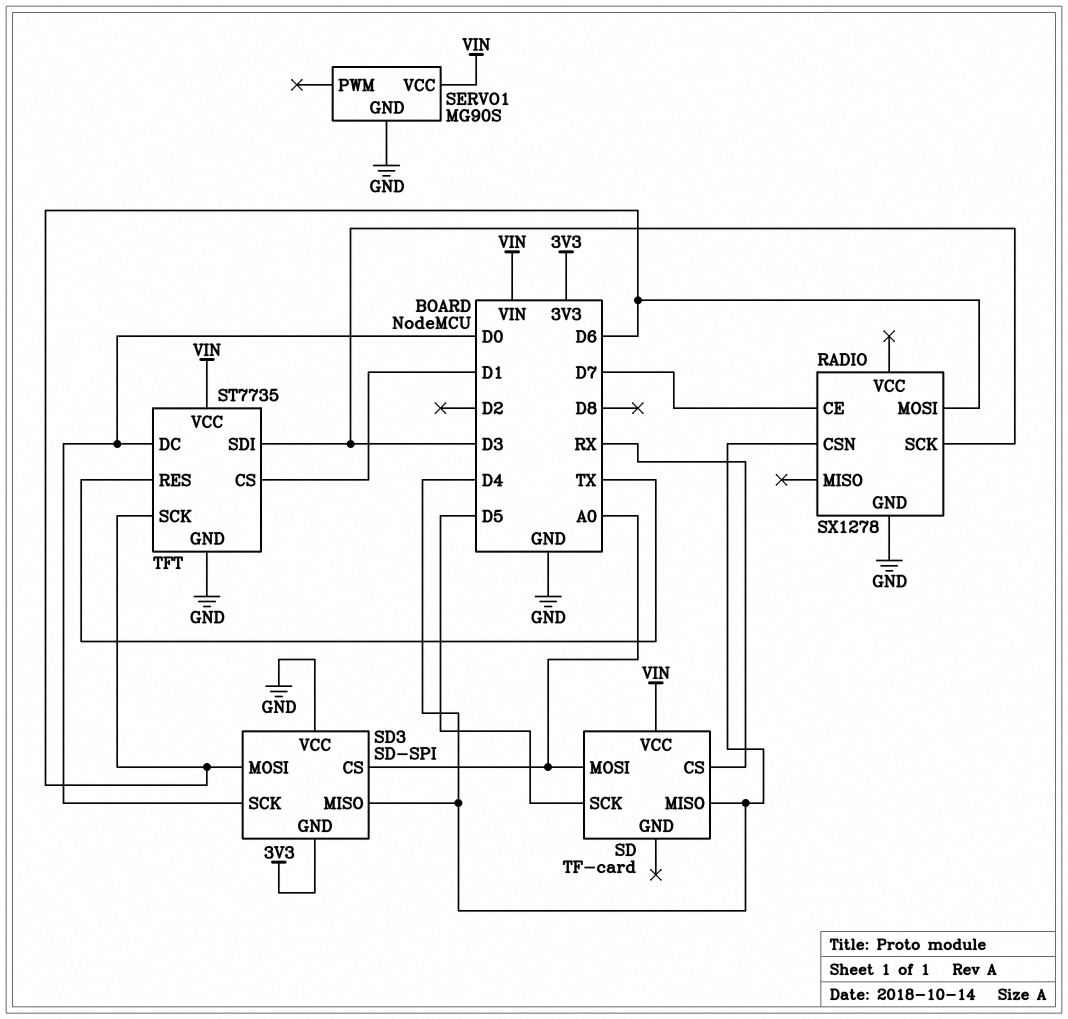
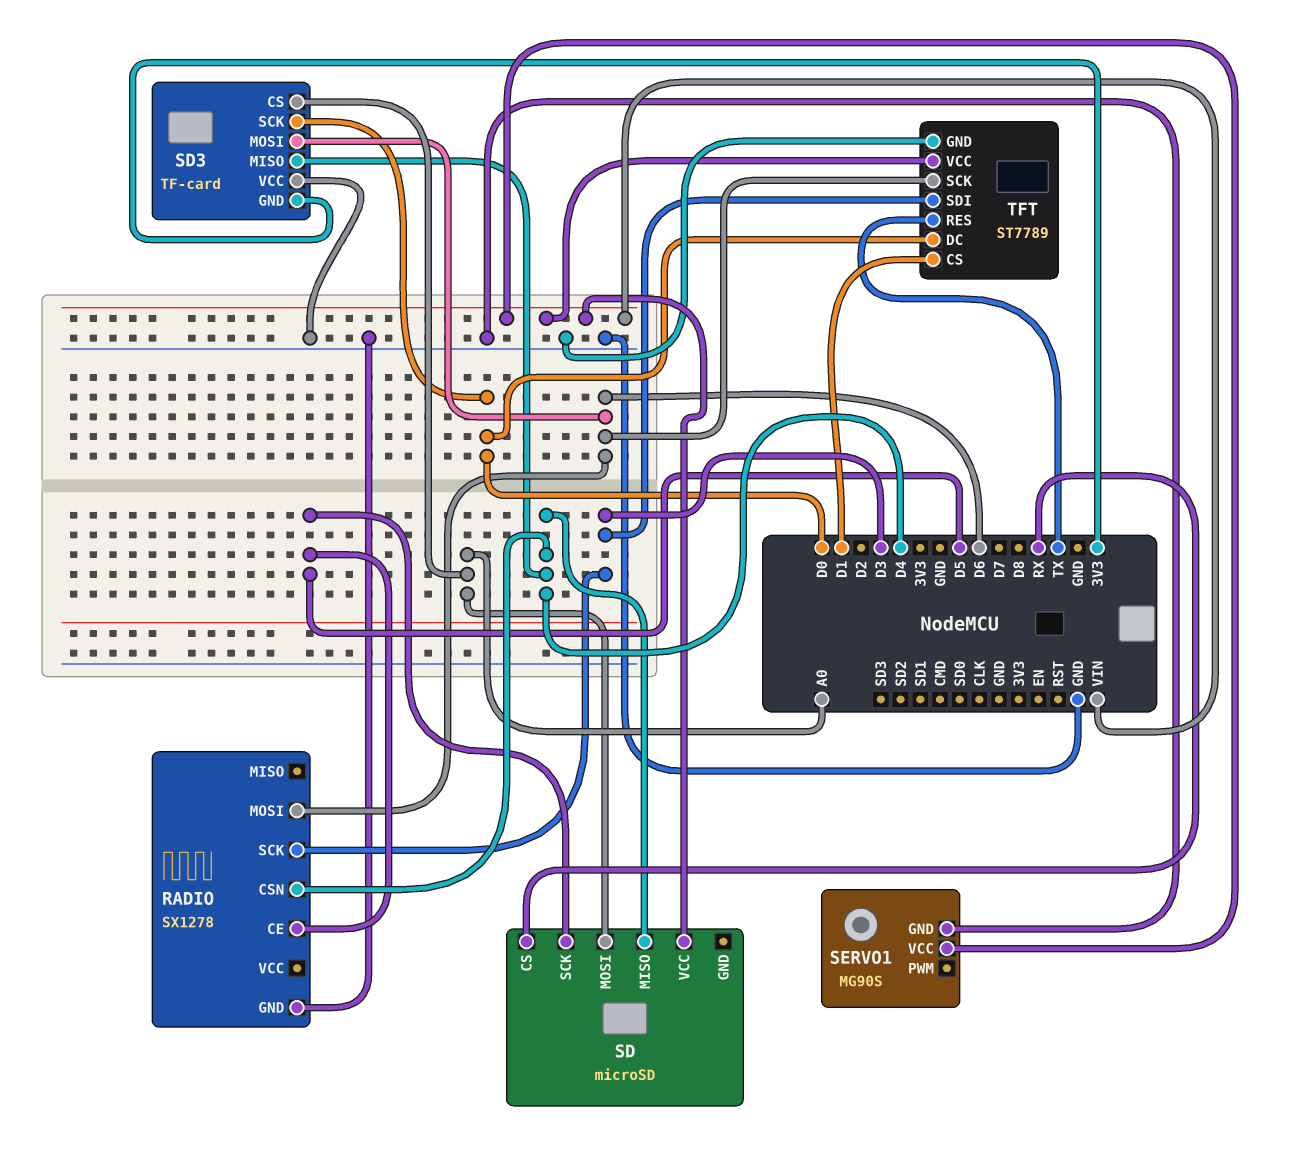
RADIO pin CE: D7 -> D5
SD: TF-card -> microSD
SD3: SD-SPI -> TF-card
TFT: ST7735 -> ST7789

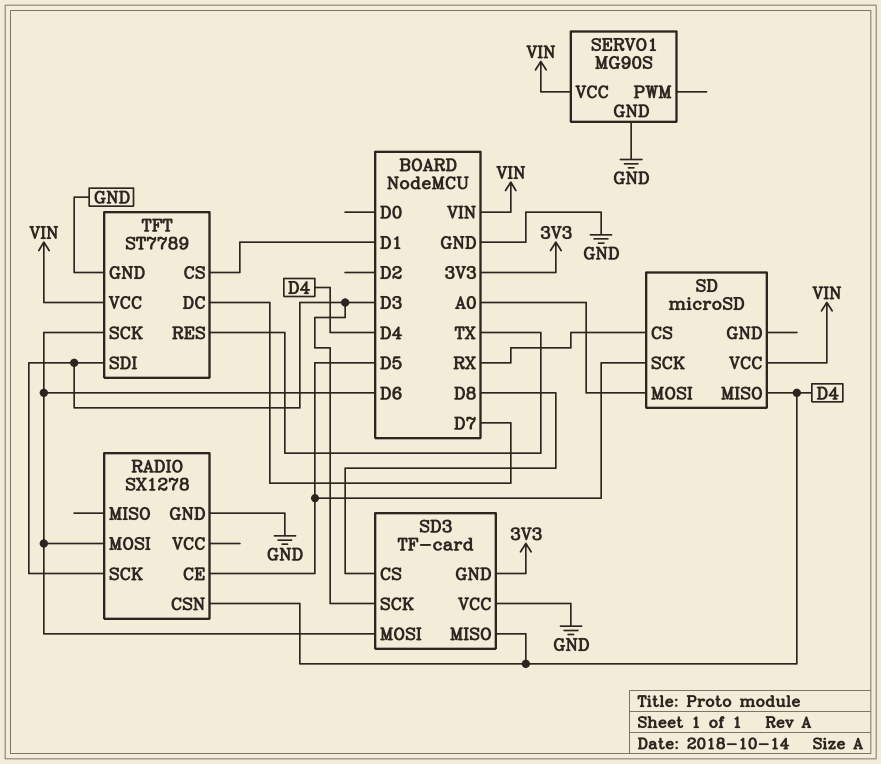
SD3 pin CS: A0 -> D8
SD3 pin SCK: D0 -> D3
TFT pin DC: D0 -> D7

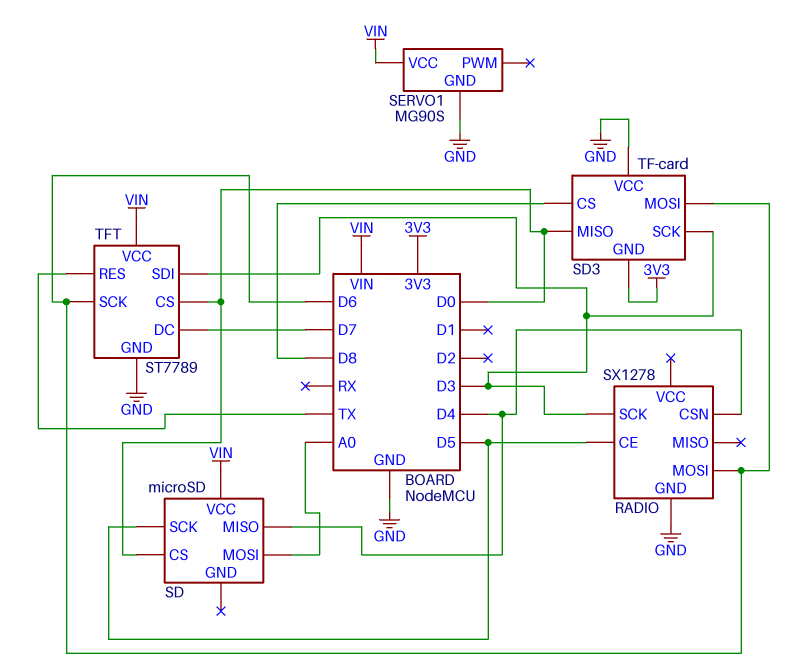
SD pin CS: RX -> D0
SD3 pin MISO: D4 -> D0
TFT pin CS: D1 -> D0

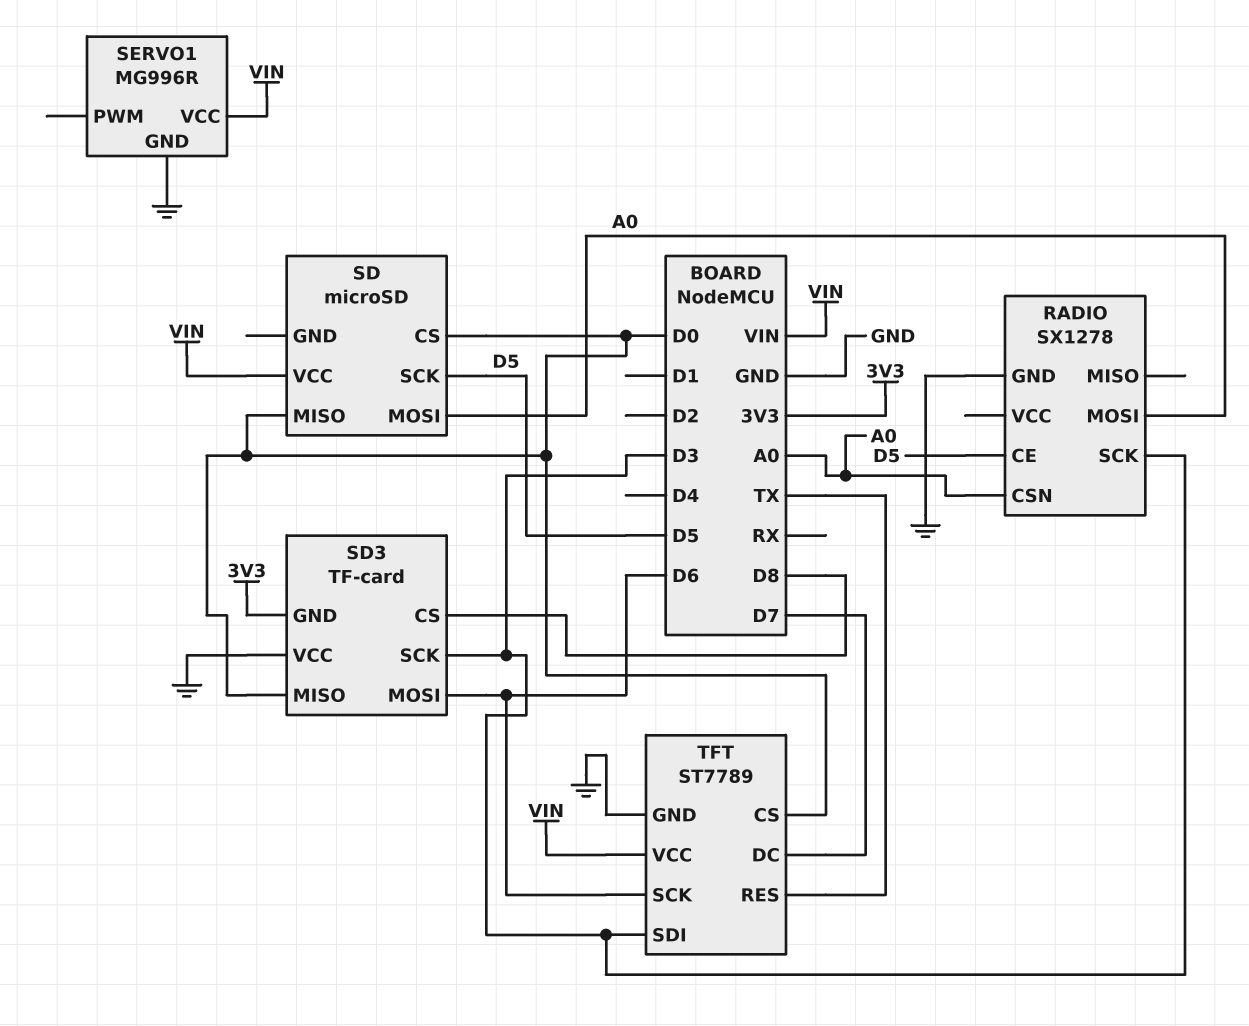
RADIO pin CSN: D4 -> A0
RADIO pin MOSI: D6 -> A0
SD pin MISO: D4 -> D0
SERVO1: MG90S -> MG996R

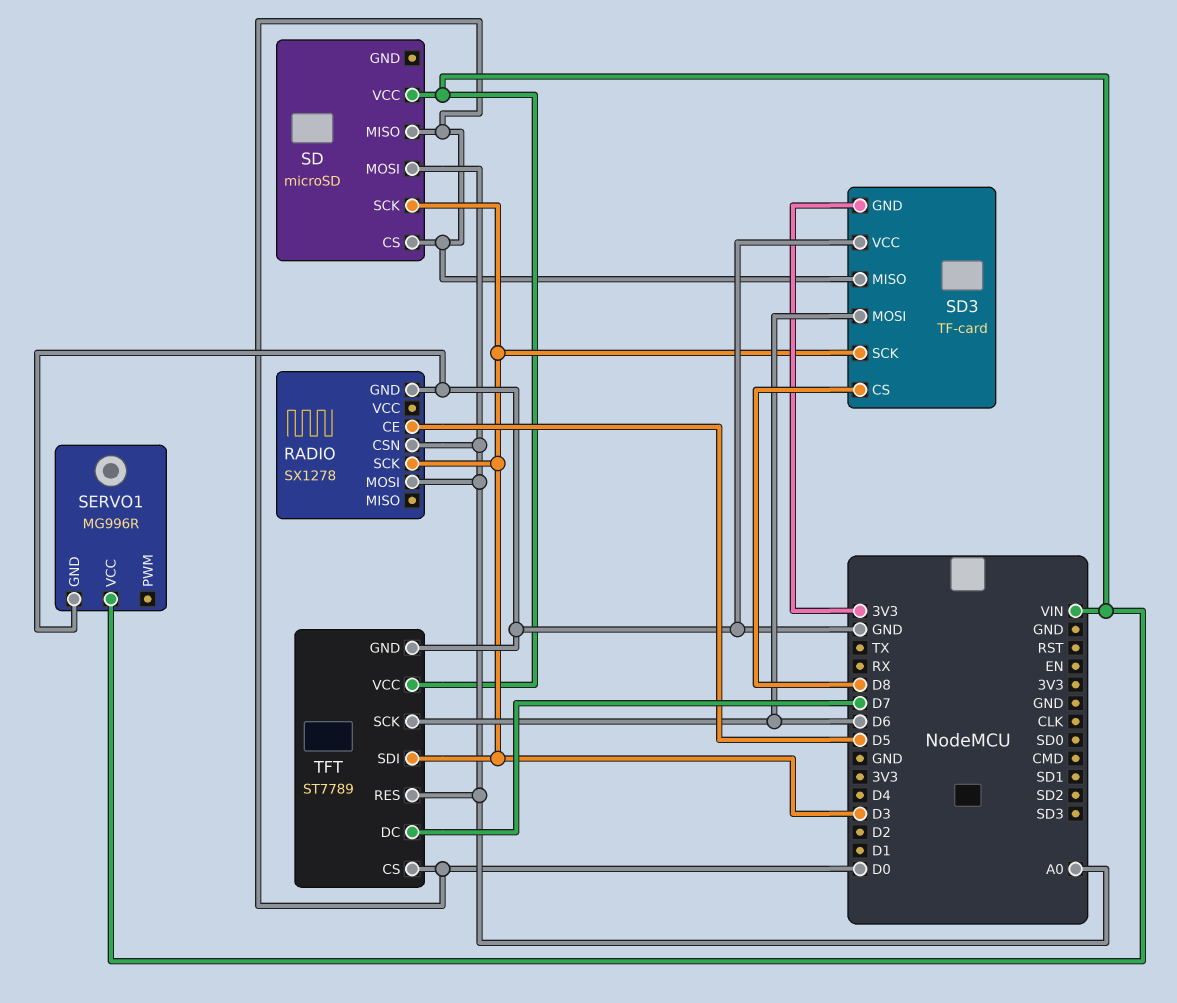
SD pin SCK: D5 -> D3
TFT pin RES: TX -> A0

